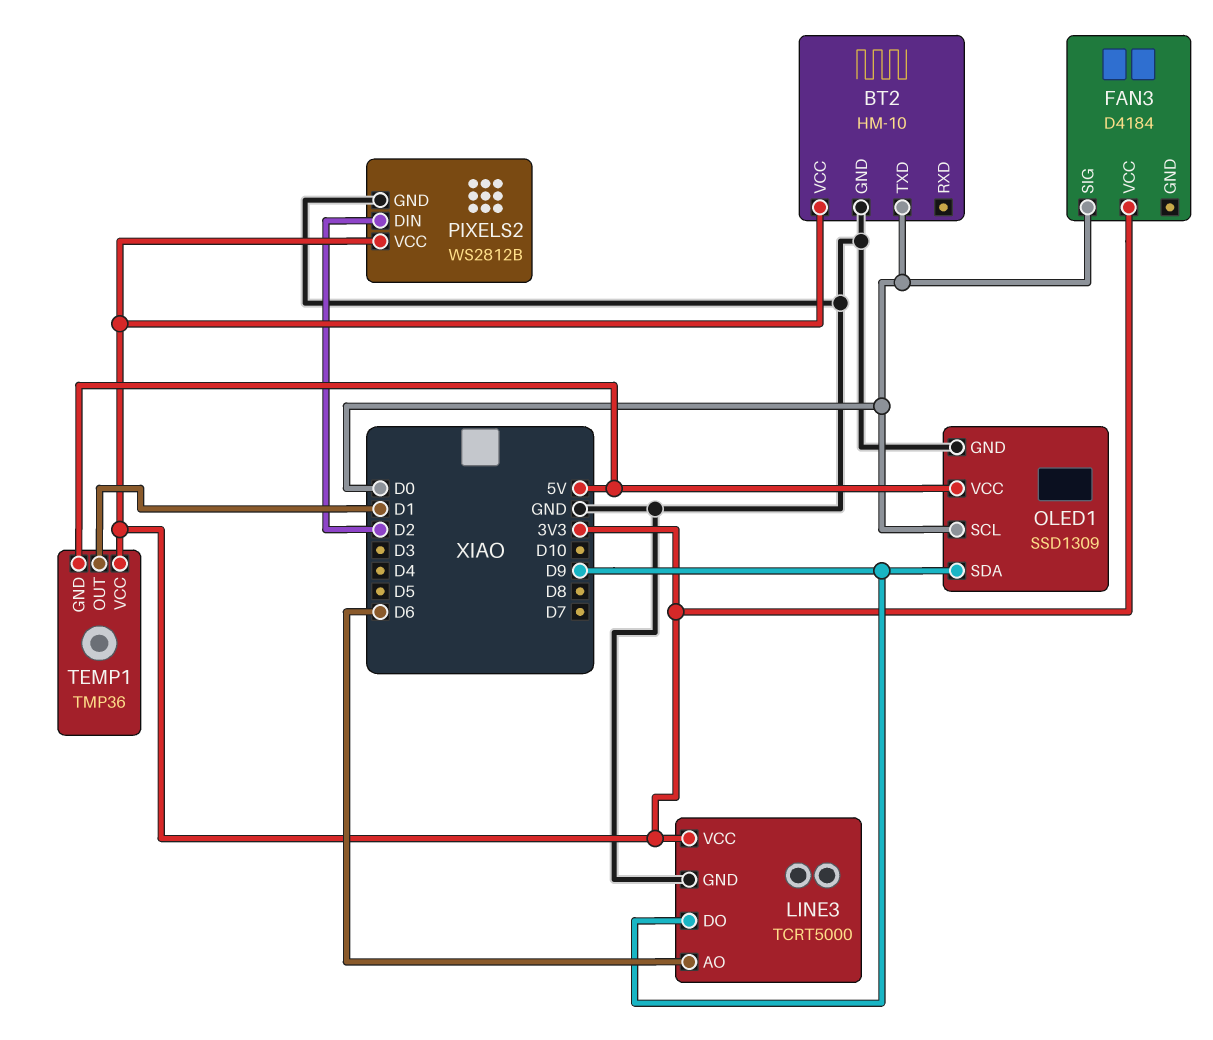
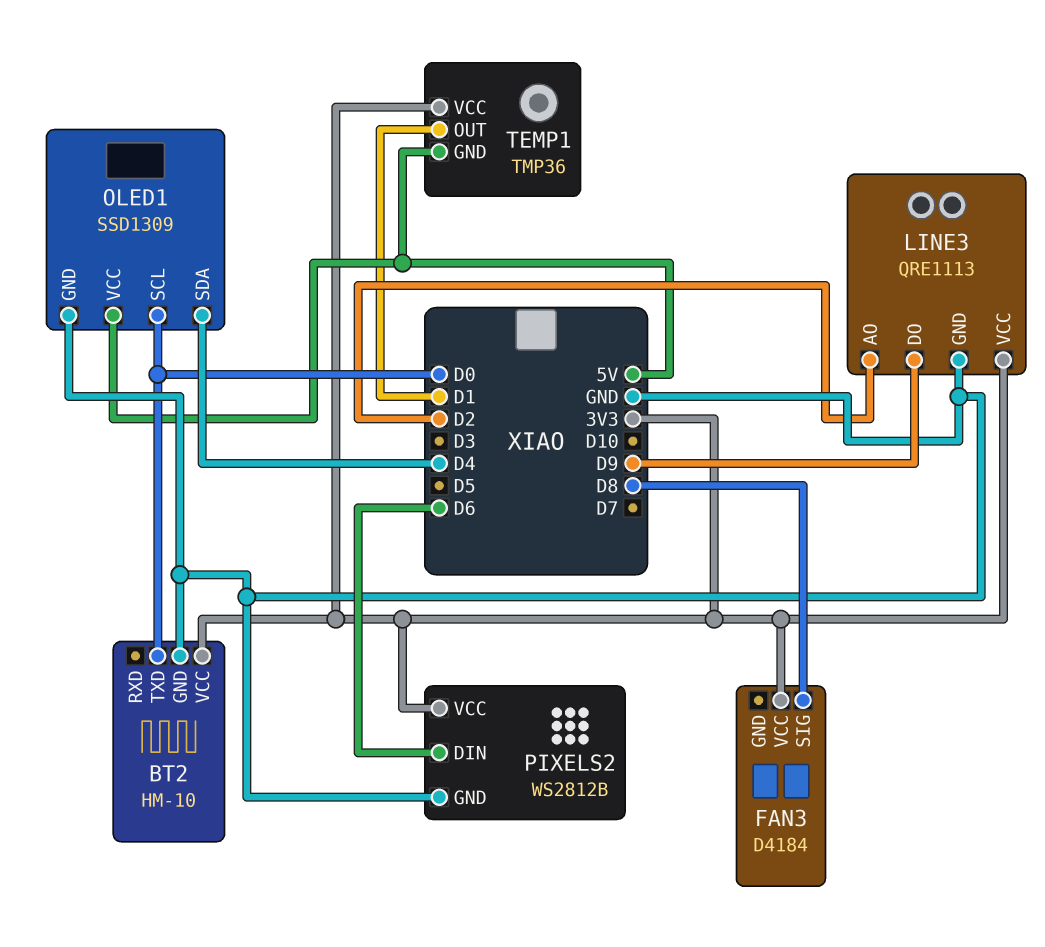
FAN3 pin SIG: D0 -> D8
LINE3: TCRT5000 -> QRE1113
LINE3 pin AO: D6 -> D2
OLED1 pin SDA: D9 -> D4
PIXELS2 pin DIN: D2 -> D6

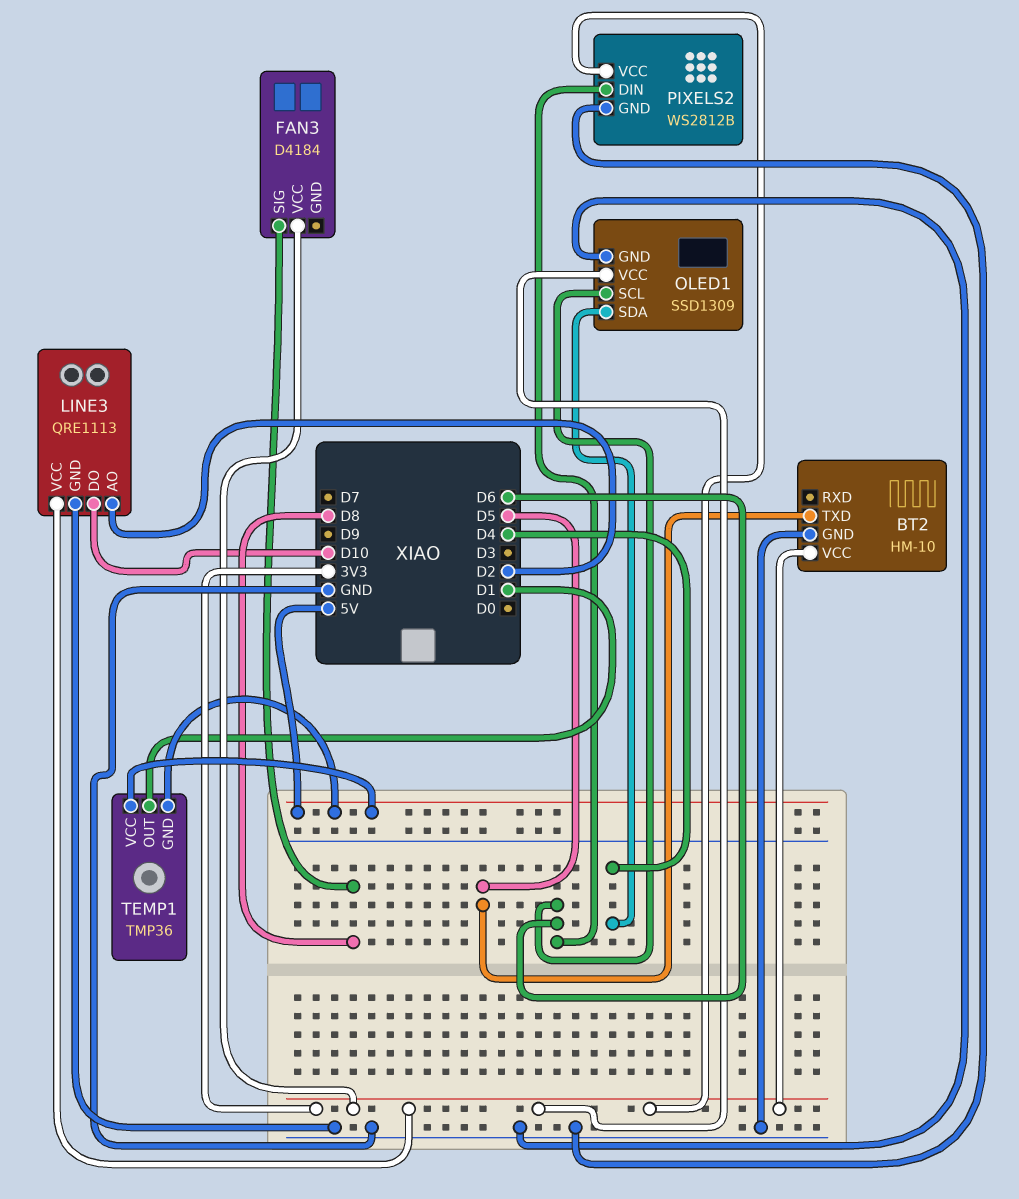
BT2 pin TXD: D0 -> D5
LINE3 pin DO: D9 -> D10
OLED1 pin SCL: D0 -> D6
OLED1 pin VCC: 5V -> 3V3
TEMP1 pin VCC: 3V3 -> 5V

